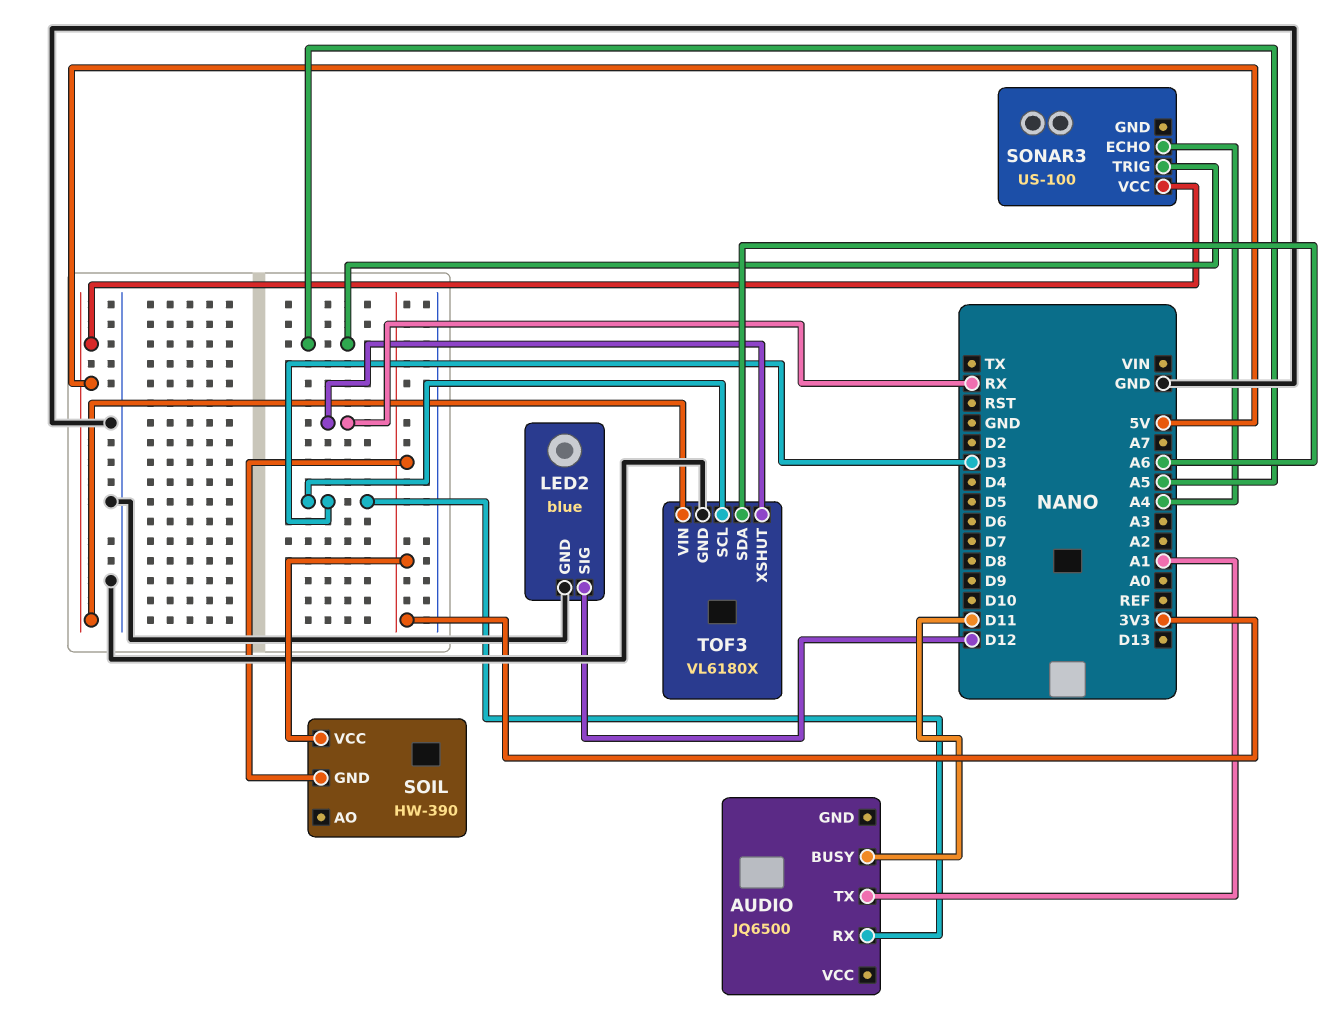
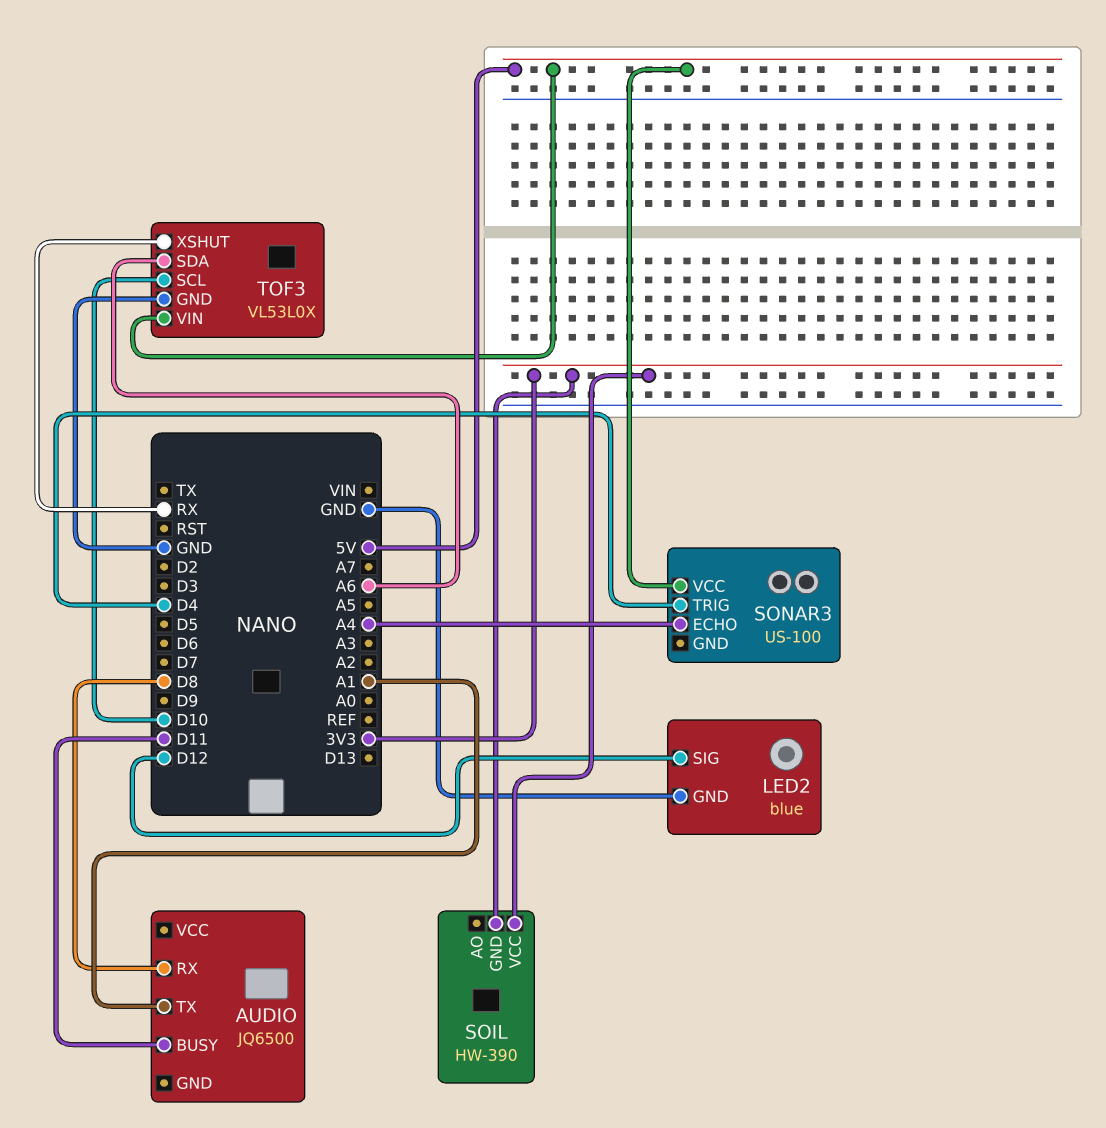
AUDIO pin RX: D3 -> D8
SONAR3 pin TRIG: A5 -> D4
TOF3: VL6180X -> VL53L0X
TOF3 pin SCL: D3 -> D10

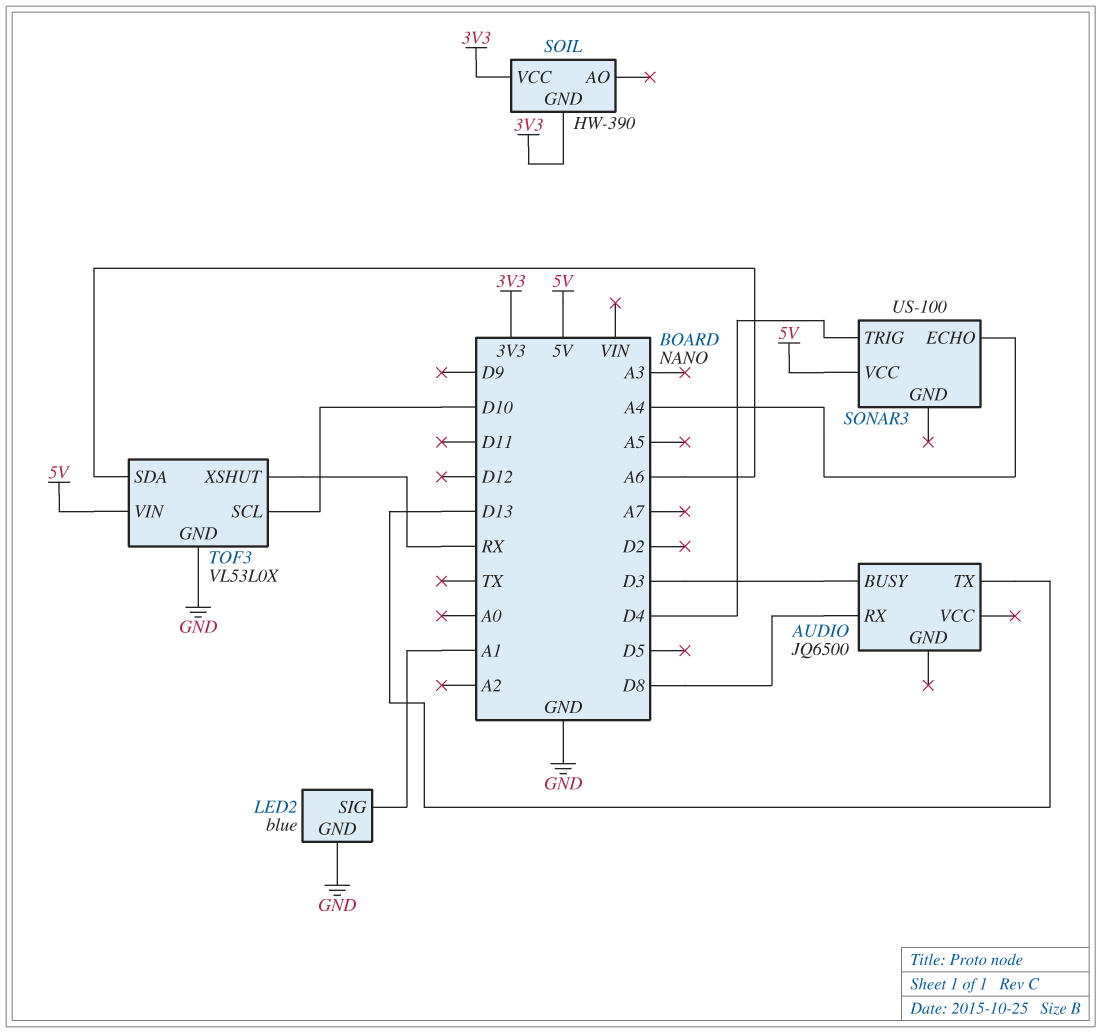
AUDIO pin BUSY: D11 -> D3
AUDIO pin TX: A1 -> D13
LED2 pin SIG: D12 -> A1

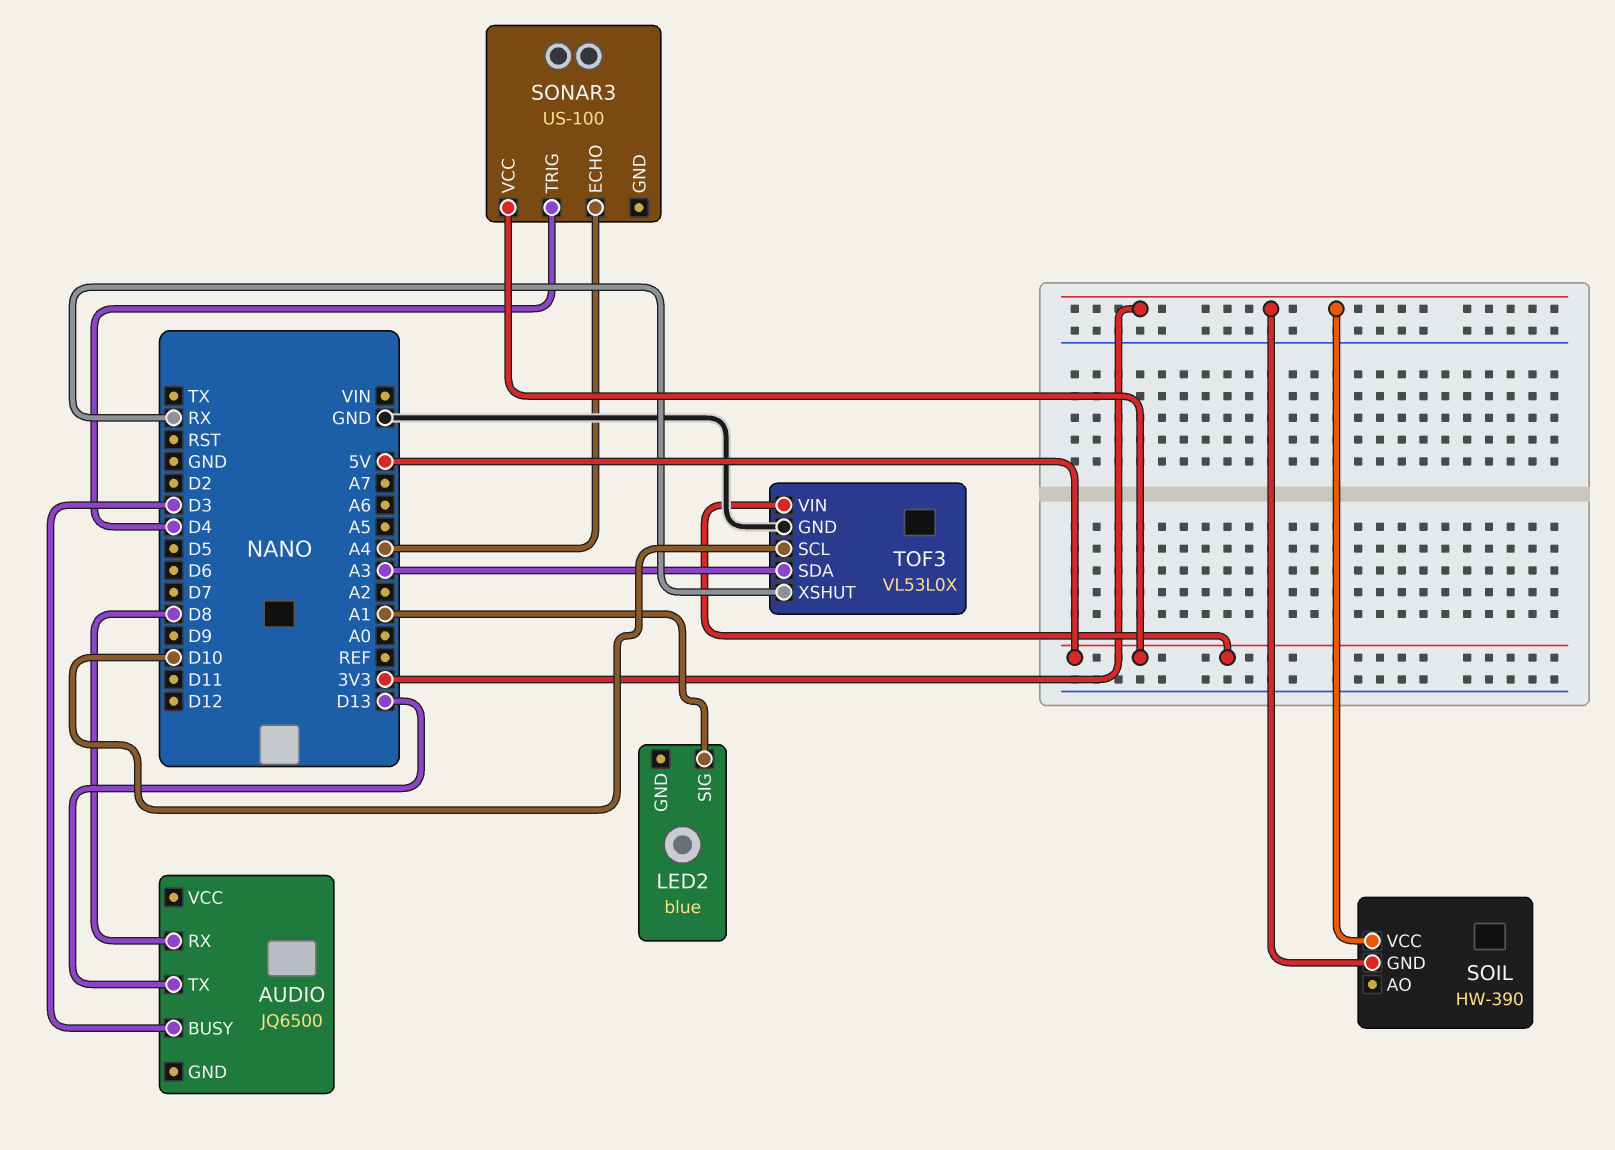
LED2 pin GND: GND -> none
TOF3 pin SDA: A6 -> A3

